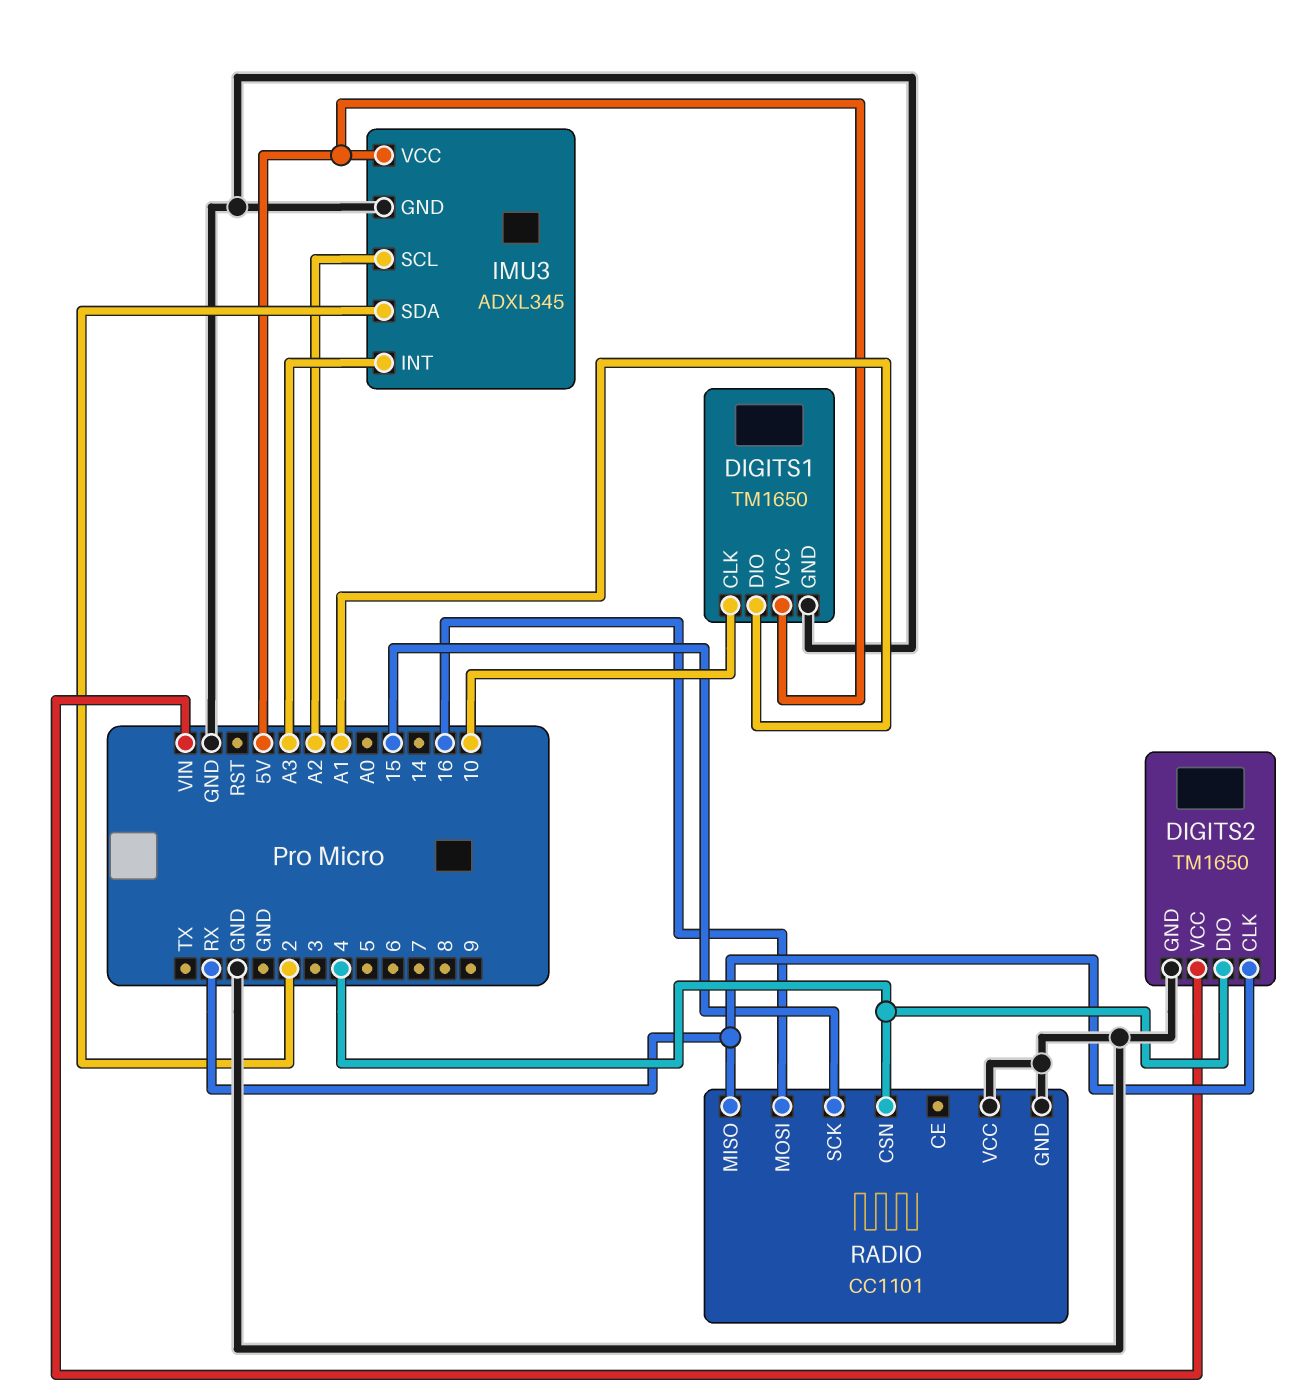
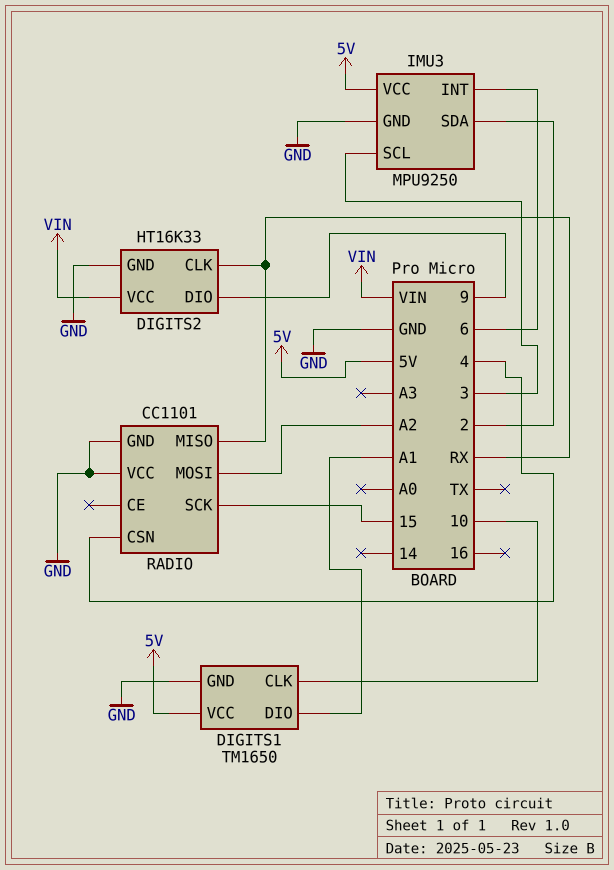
DIGITS2: TM1650 -> HT16K33
DIGITS2 pin DIO: 4 -> 9
IMU3: ADXL345 -> MPU9250
IMU3 pin INT: A3 -> 6
IMU3 pin SCL: A2 -> 3
RADIO pin MOSI: 16 -> A2

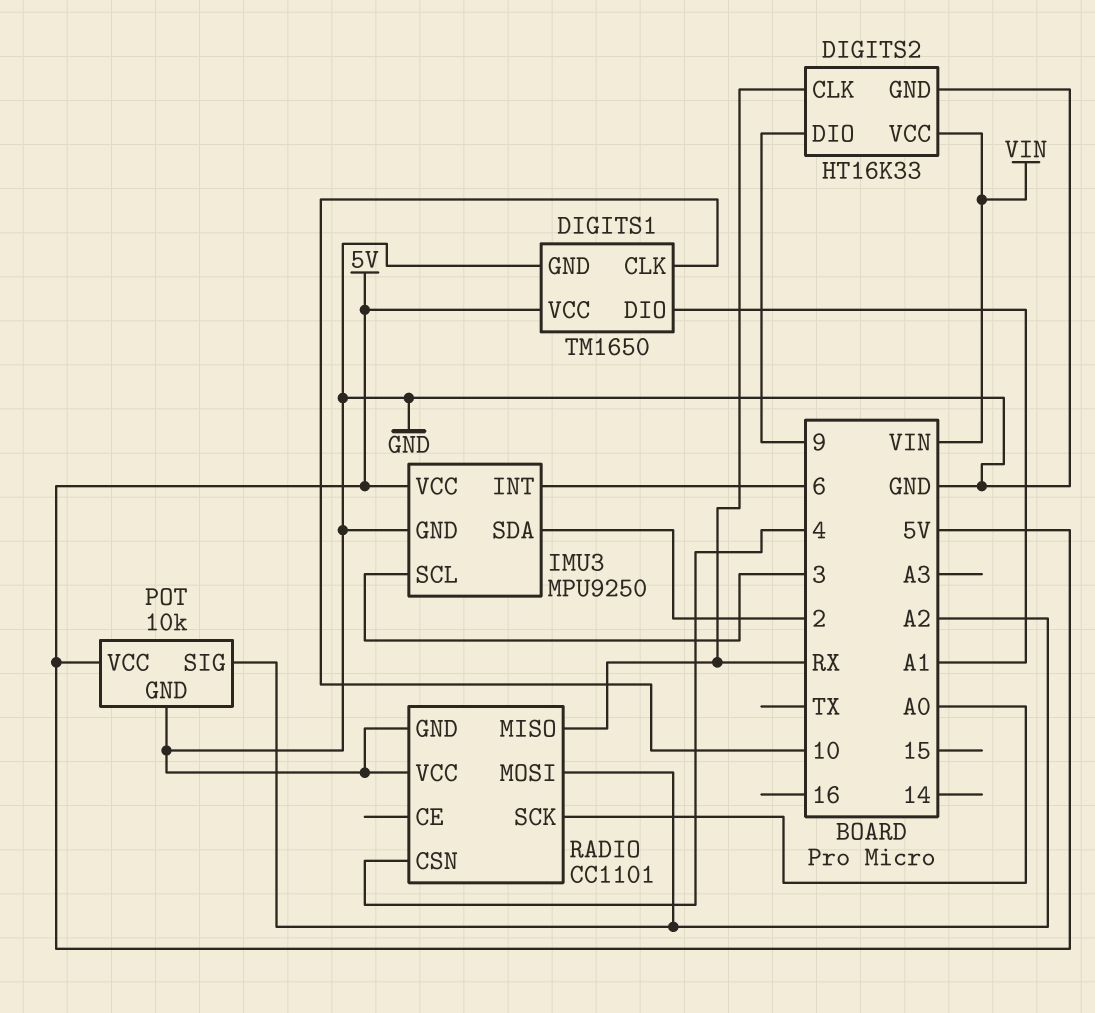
POT: none -> 10k
POT pin GND: none -> GND
POT pin SIG: none -> A2
POT pin VCC: none -> 5V
RADIO pin SCK: 15 -> A0

